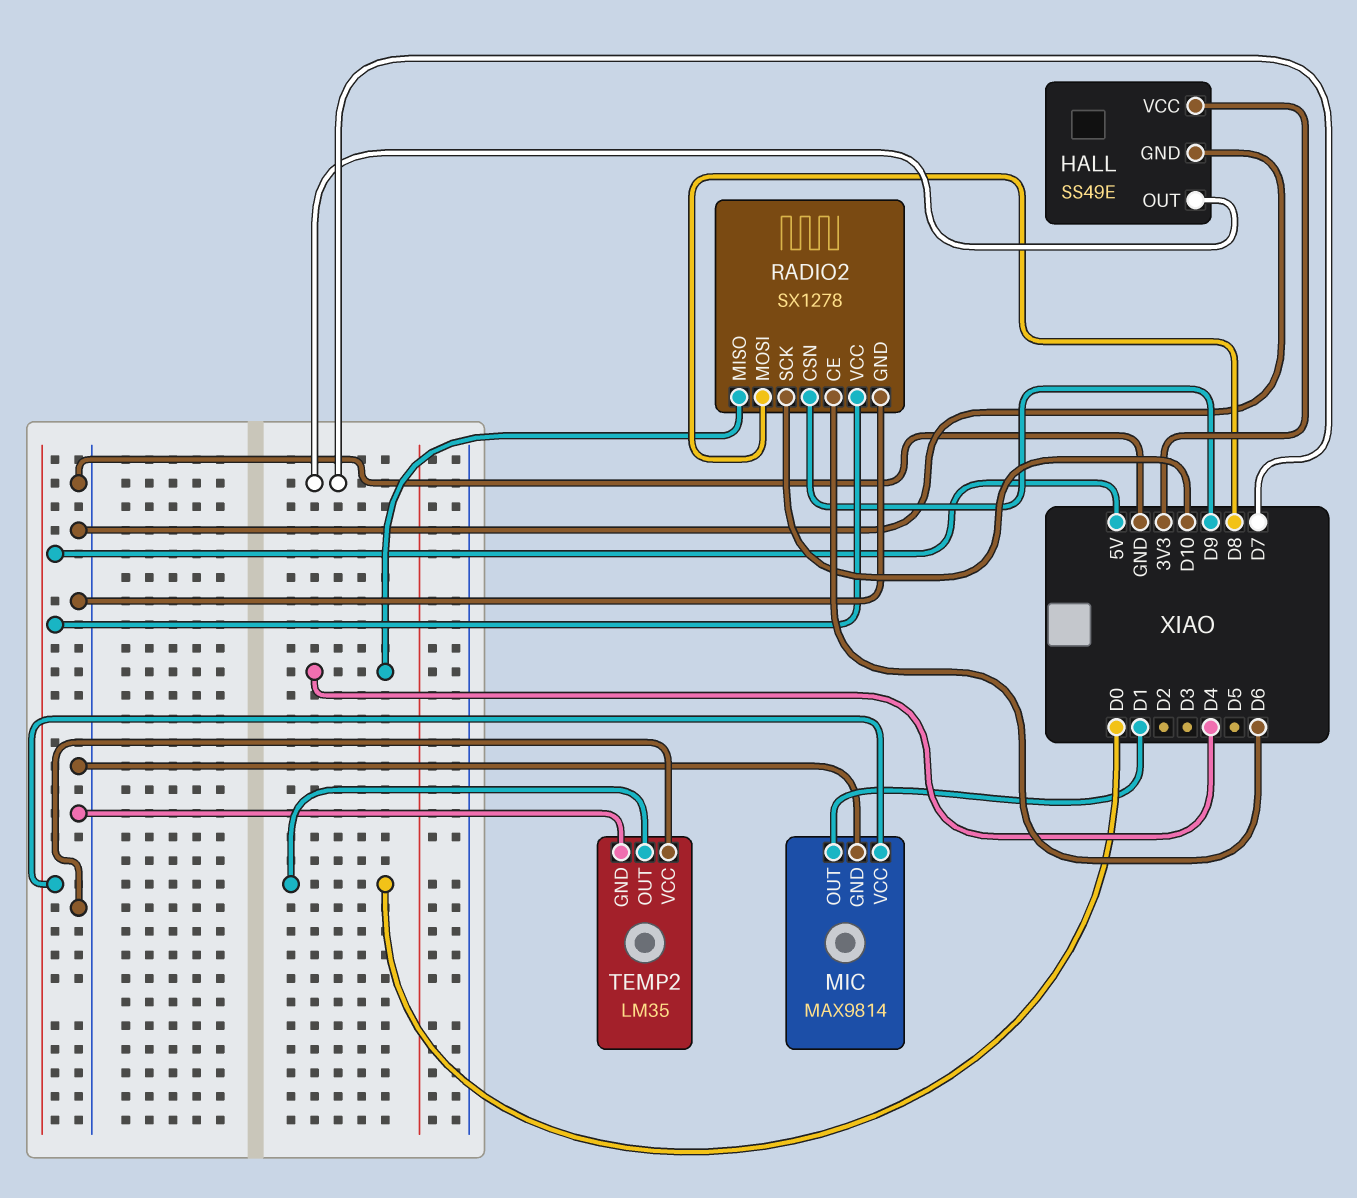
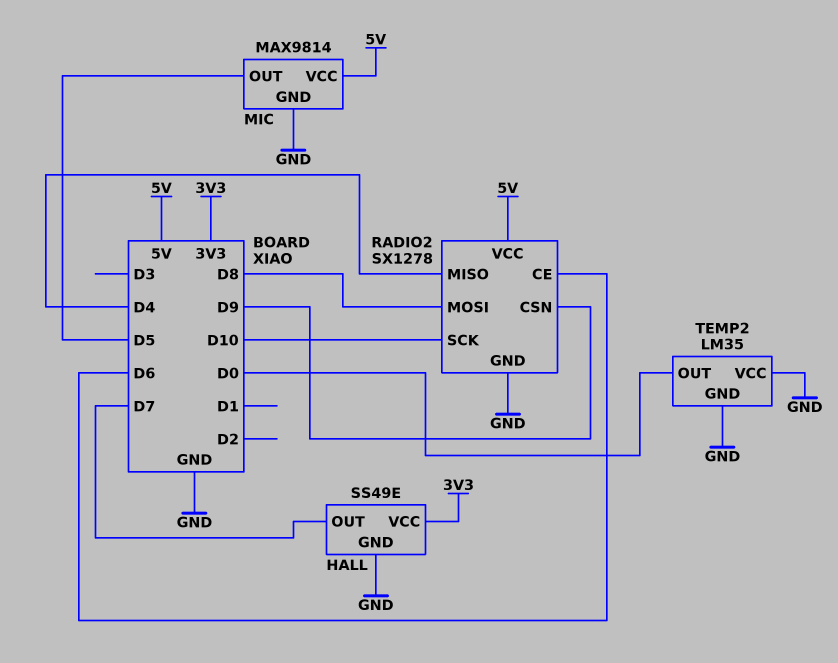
MIC pin OUT: D1 -> D5

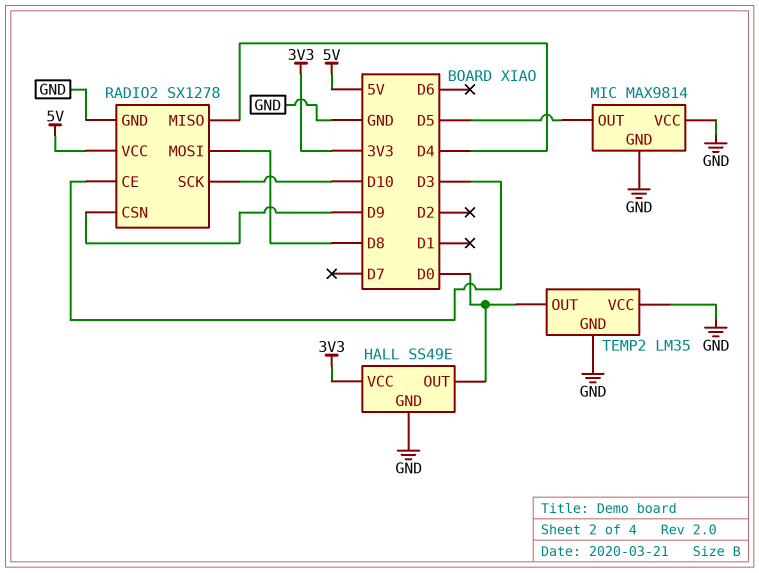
HALL pin OUT: D7 -> D0
MIC pin VCC: 5V -> GND
RADIO2 pin CE: D6 -> D3

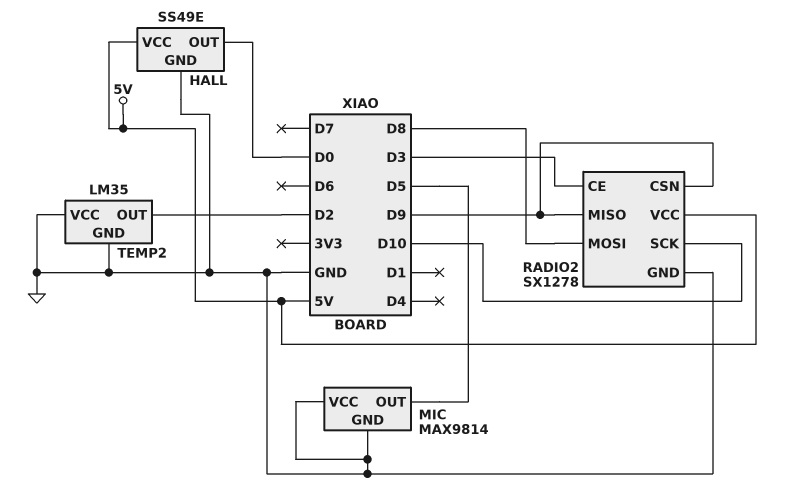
HALL pin VCC: 3V3 -> 5V
RADIO2 pin MISO: D4 -> D9
TEMP2 pin OUT: D0 -> D2

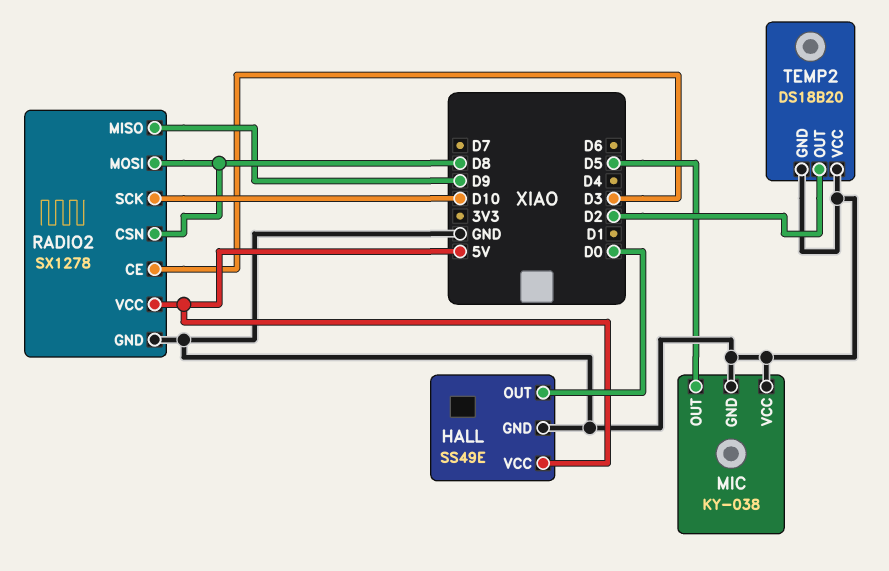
MIC: MAX9814 -> KY-038
RADIO2 pin CSN: D9 -> D8
TEMP2: LM35 -> DS18B20

